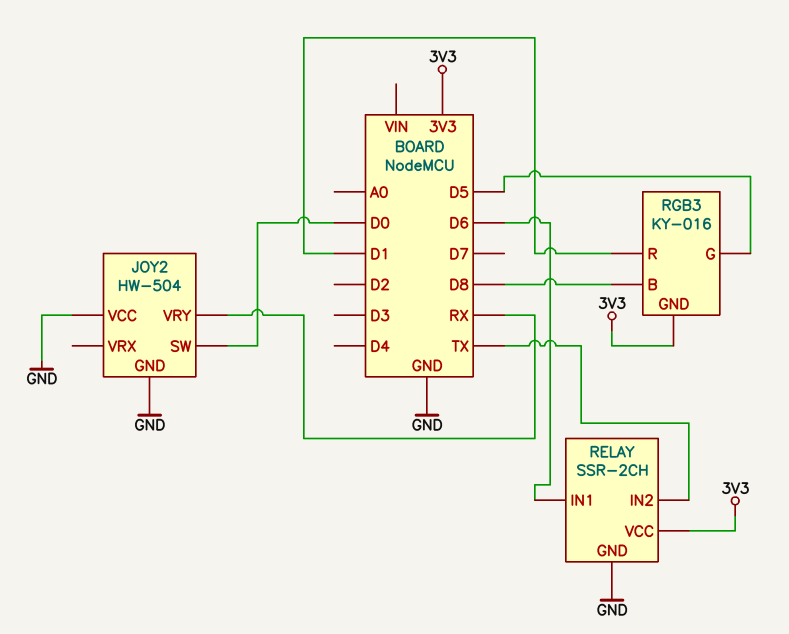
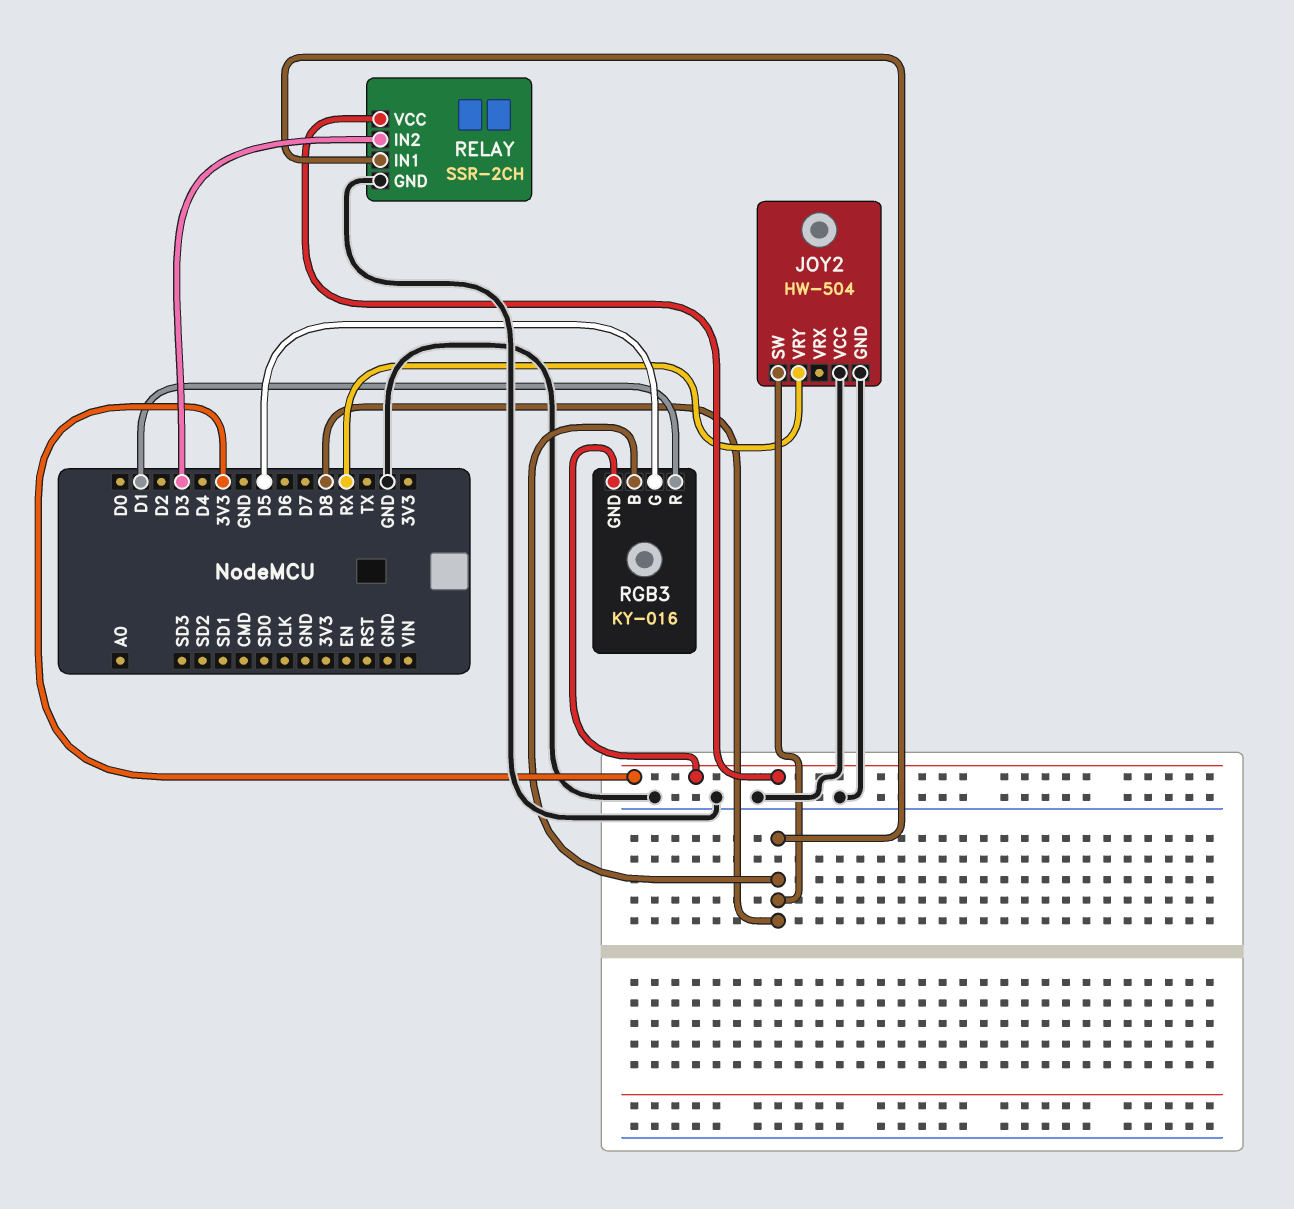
JOY2 pin SW: D0 -> D8
RELAY pin IN1: D6 -> D8
RELAY pin IN2: TX -> D3

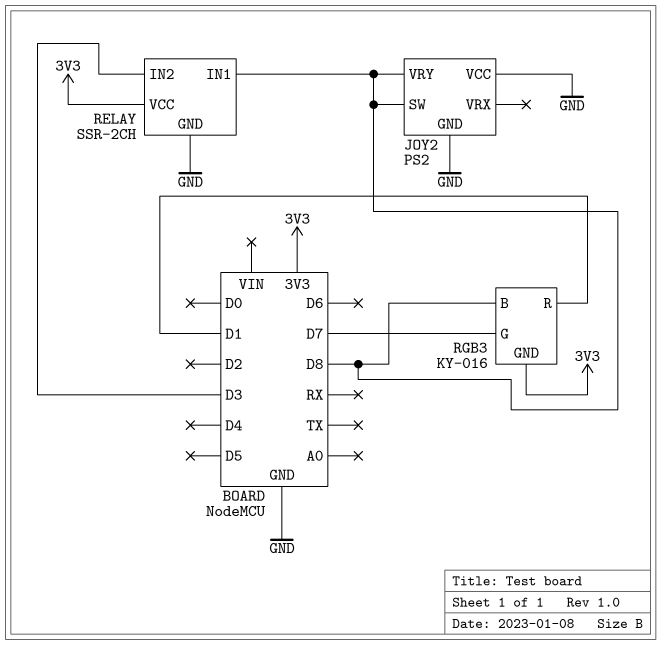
JOY2: HW-504 -> PS2
JOY2 pin VRY: RX -> D8
RGB3 pin G: D5 -> D7

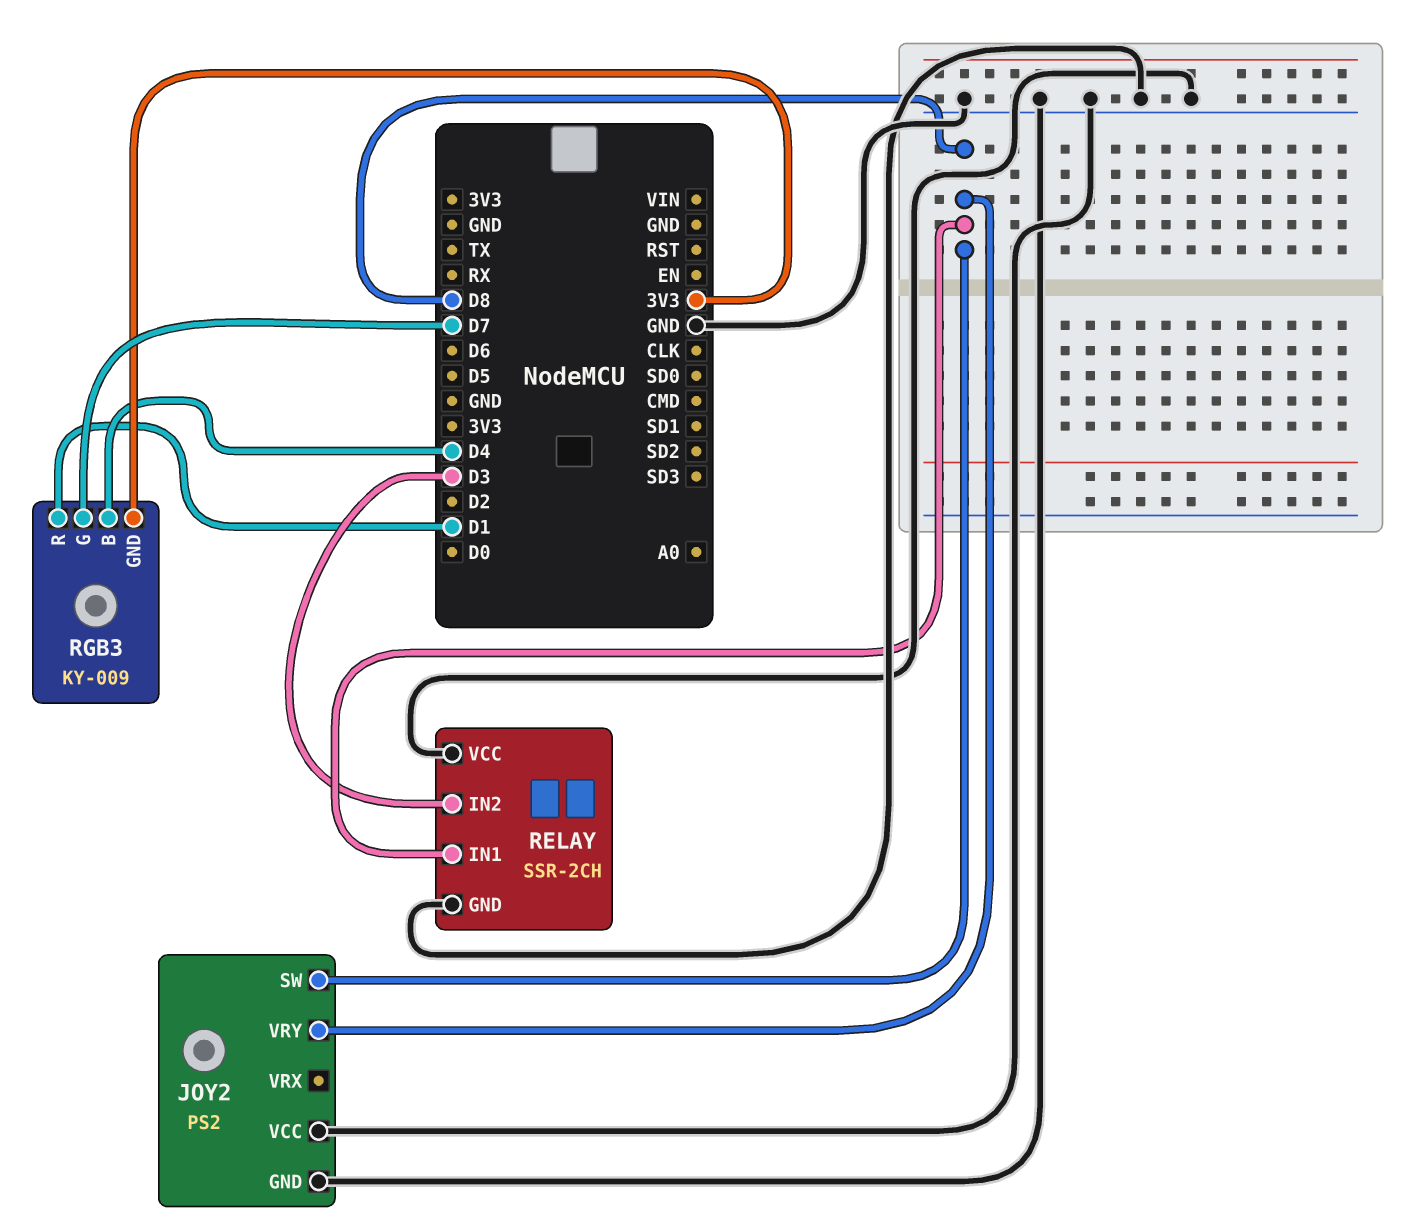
RELAY pin VCC: 3V3 -> GND
RGB3: KY-016 -> KY-009
RGB3 pin B: D8 -> D4

